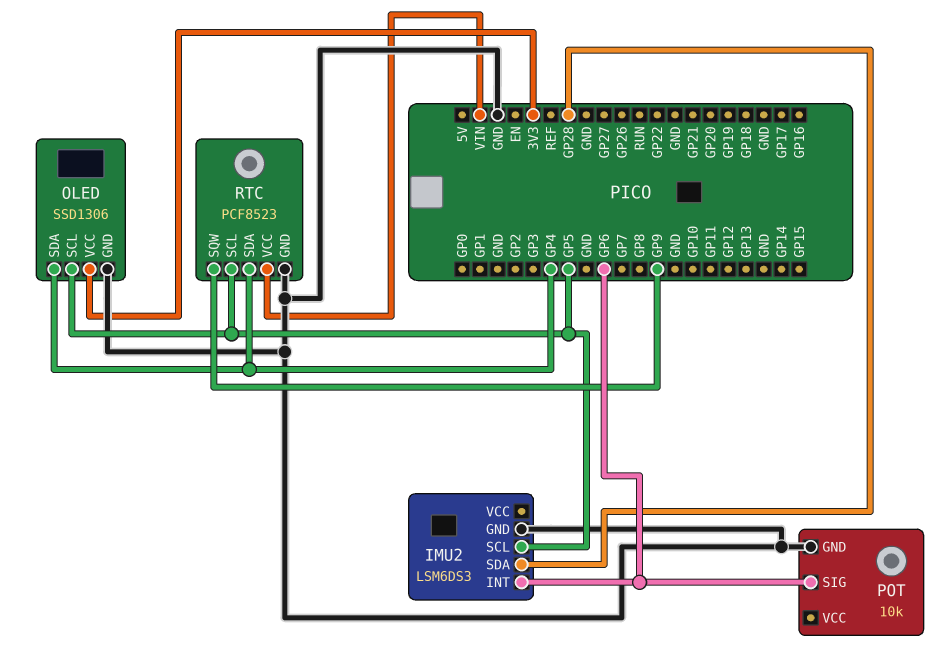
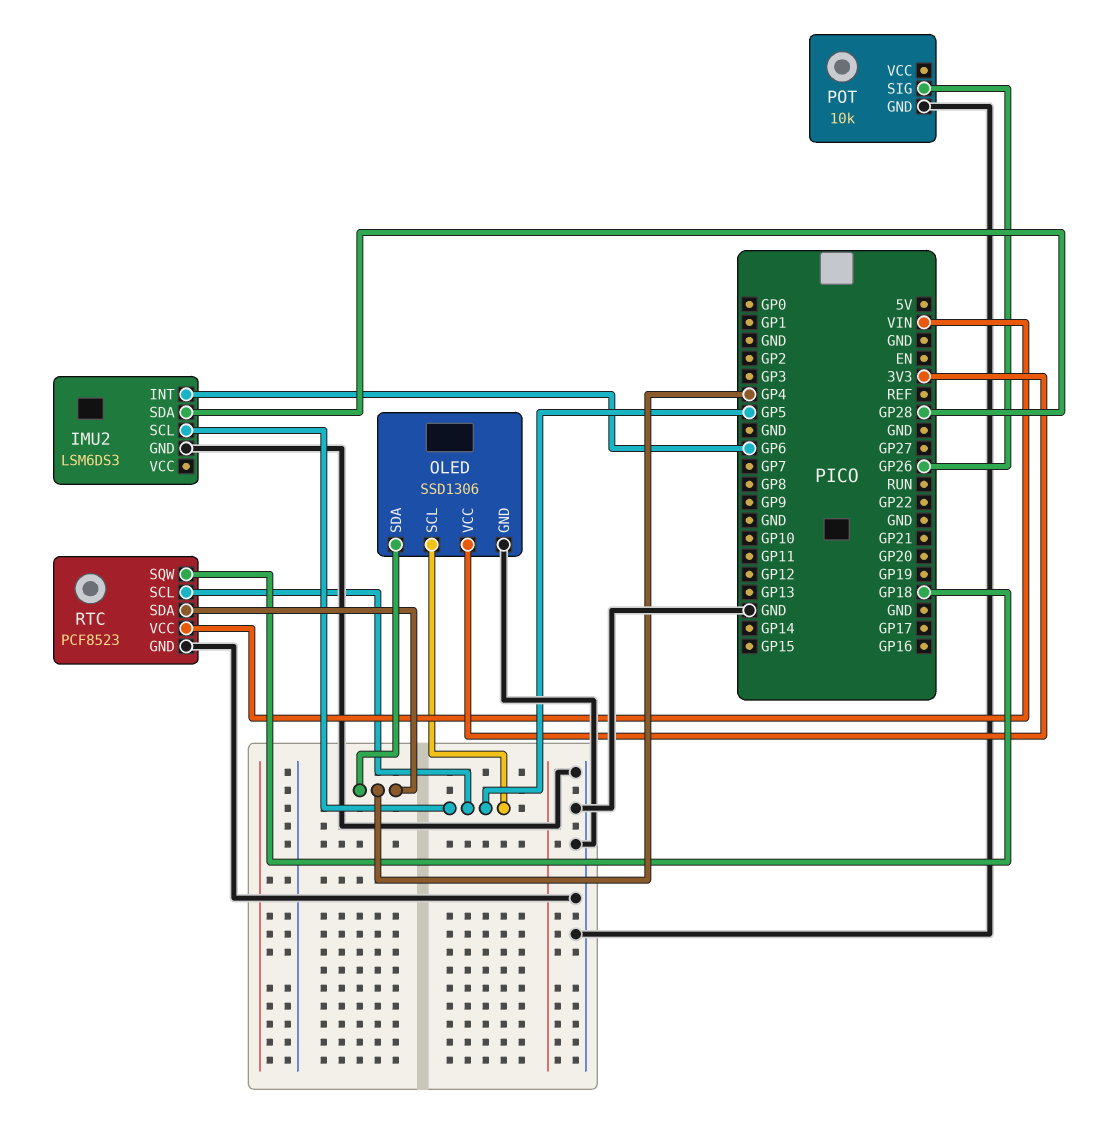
POT pin SIG: GP6 -> GP26
RTC pin SQW: GP9 -> GP18

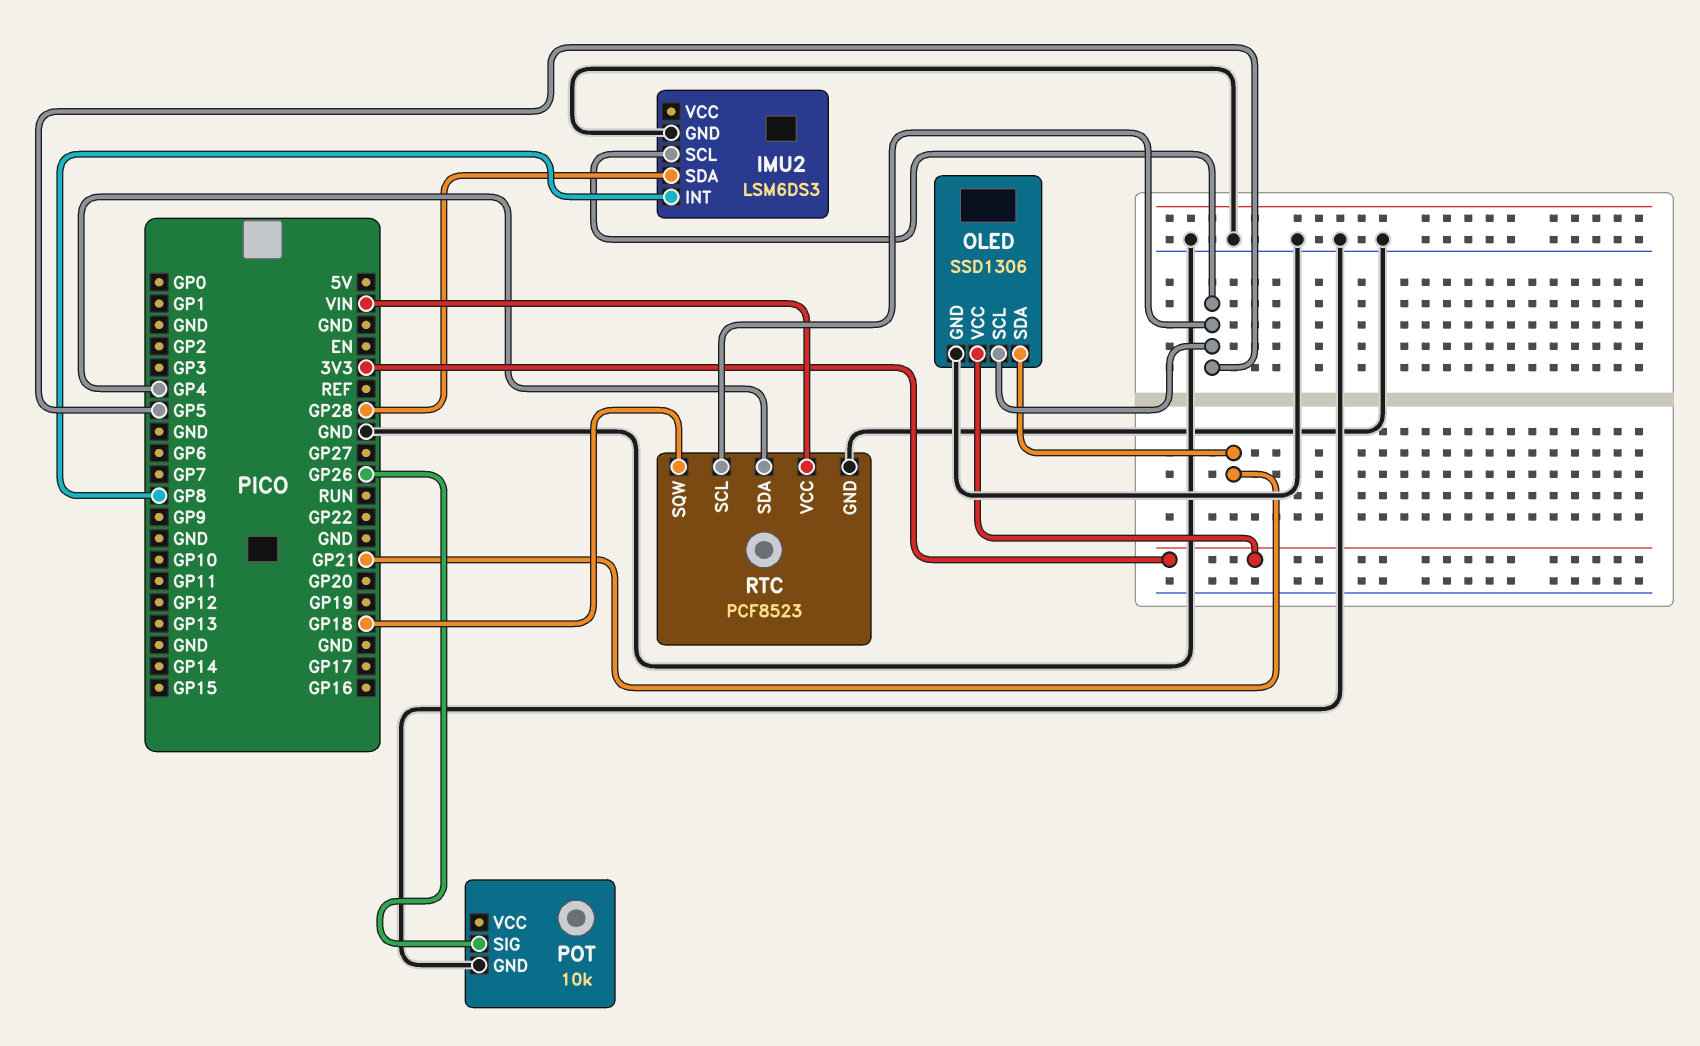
IMU2 pin INT: GP6 -> GP8
OLED pin SDA: GP4 -> GP21

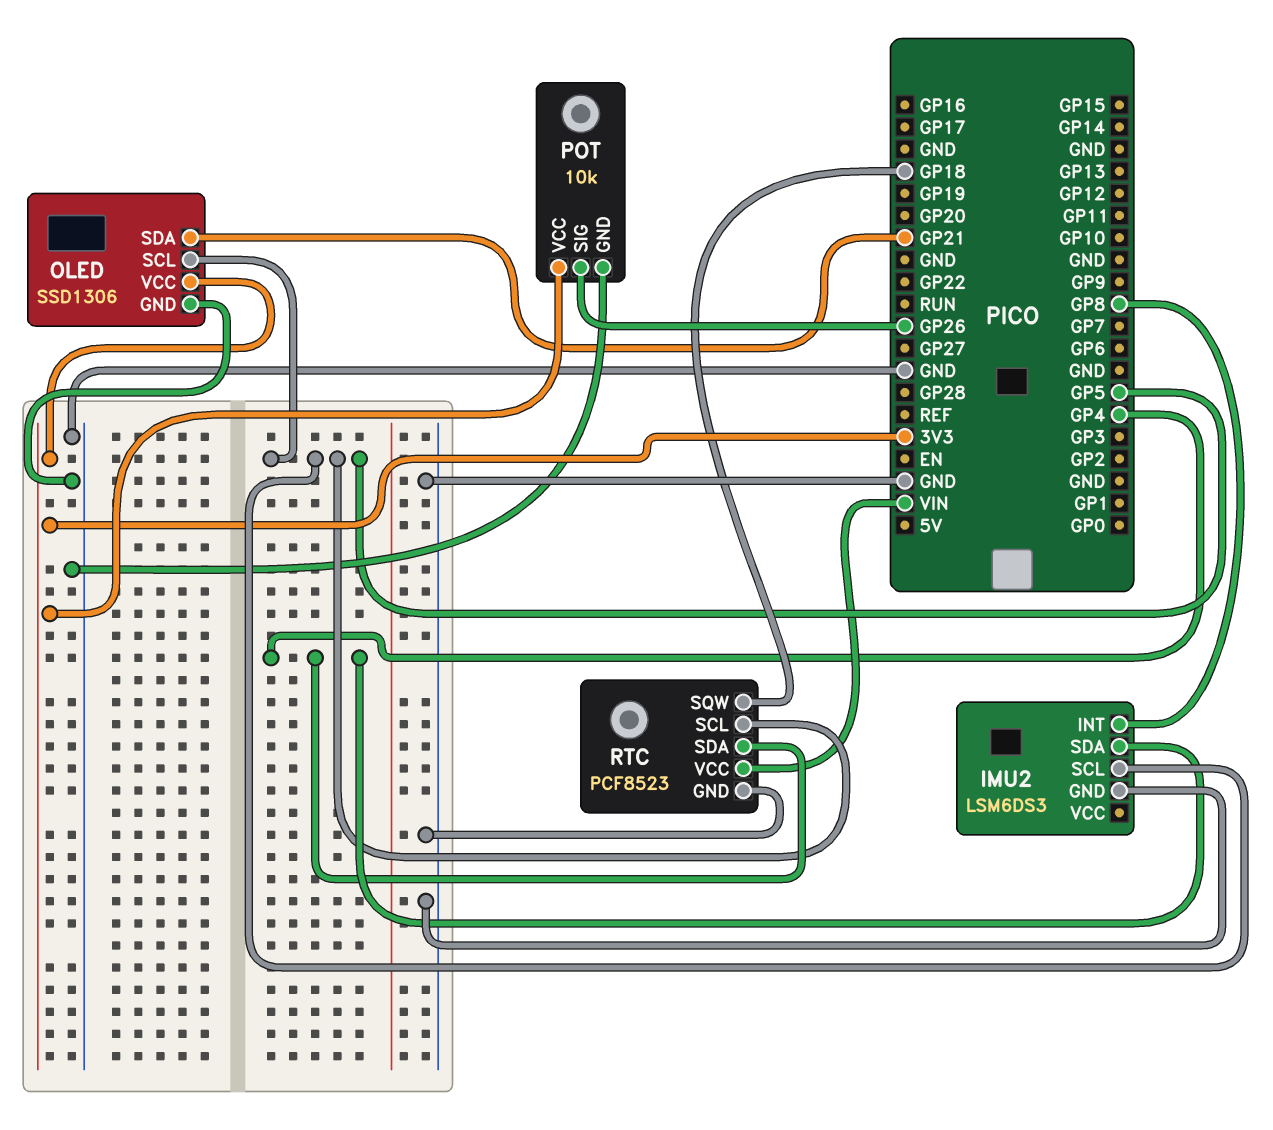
IMU2 pin SDA: GP28 -> GP4
POT pin VCC: none -> 3V3

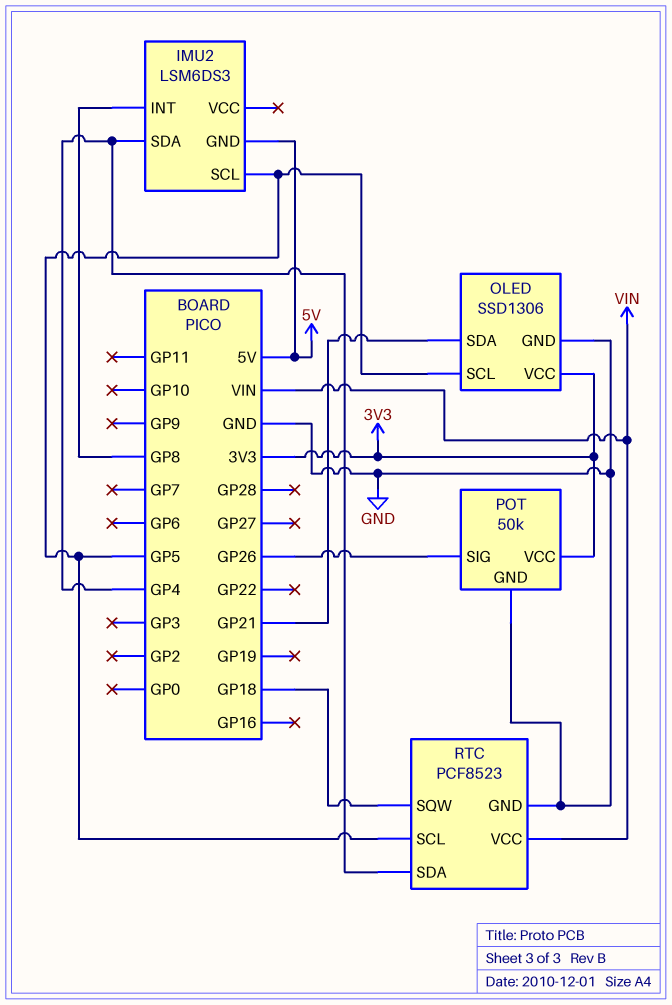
IMU2 pin GND: GND -> 5V
POT: 10k -> 50k

